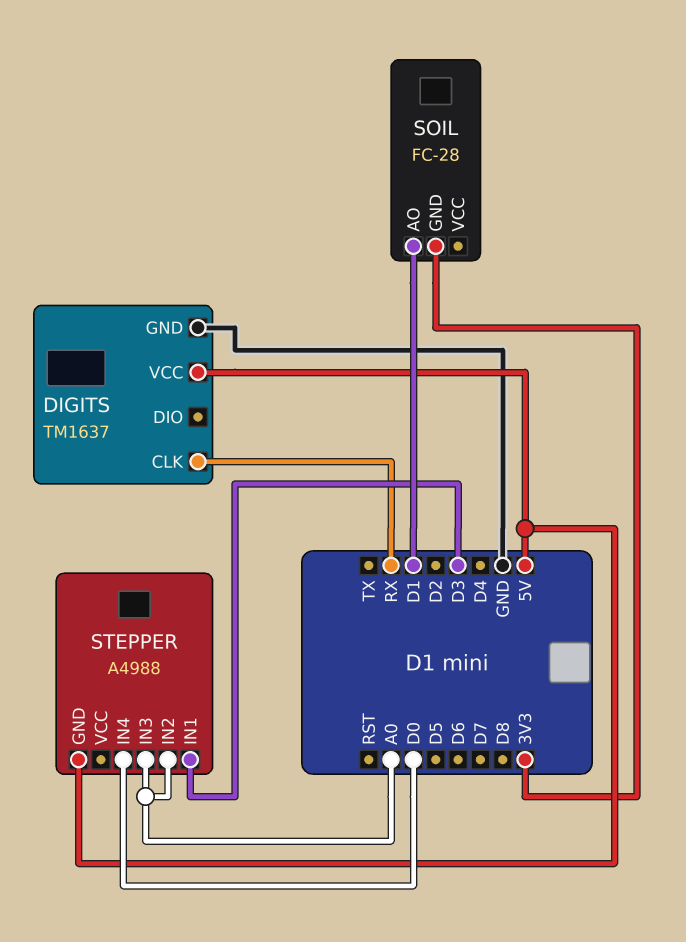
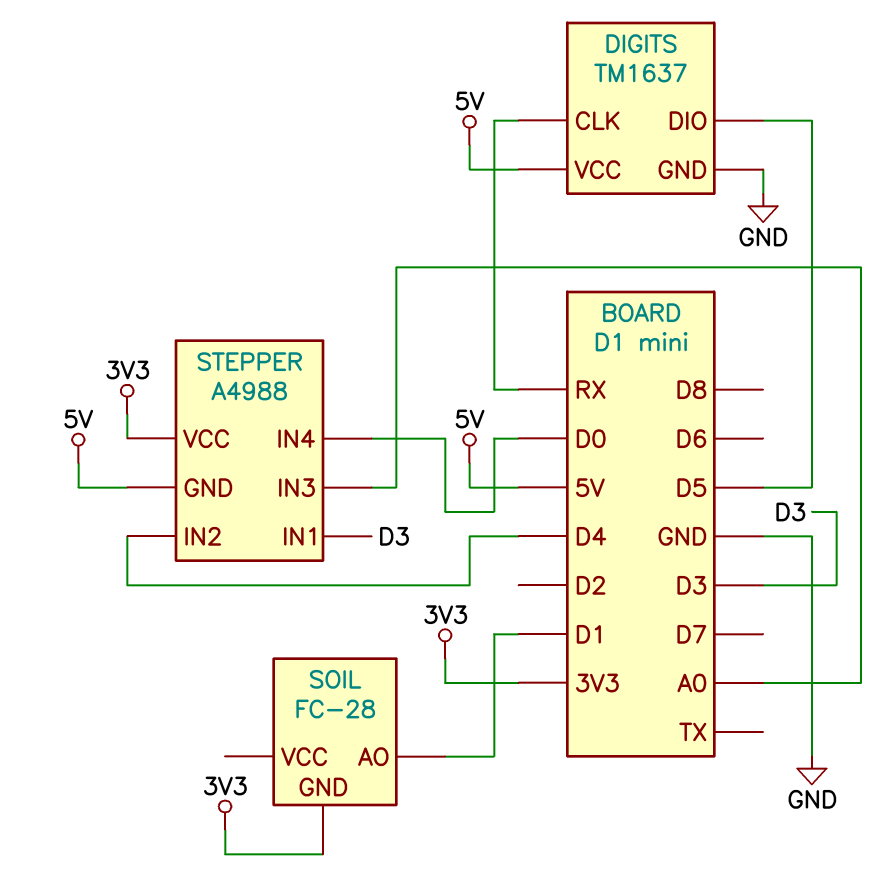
DIGITS pin DIO: none -> D5
STEPPER pin IN2: A0 -> D4
STEPPER pin VCC: none -> 3V3

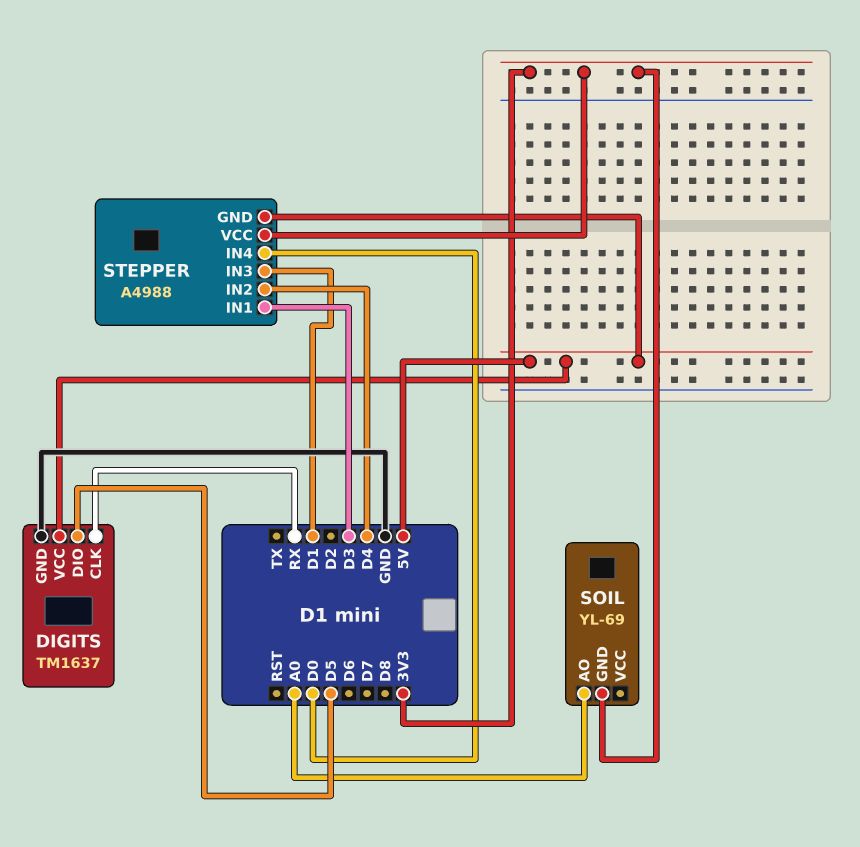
SOIL: FC-28 -> YL-69
SOIL pin AO: D1 -> A0
STEPPER pin IN3: A0 -> D1

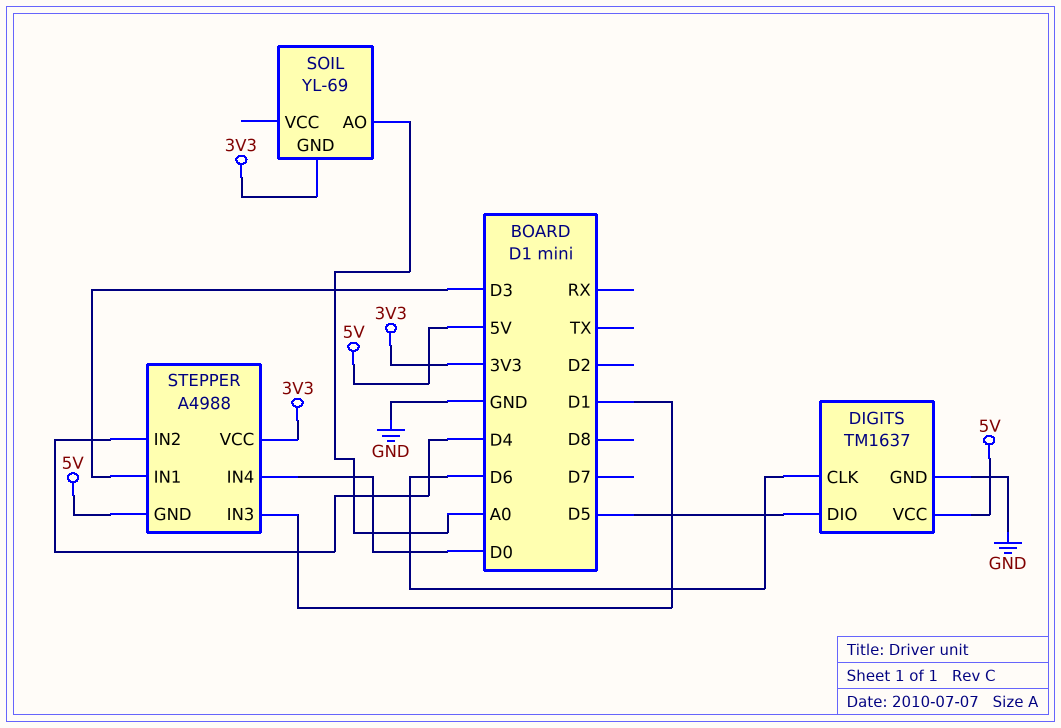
DIGITS pin CLK: RX -> D6

